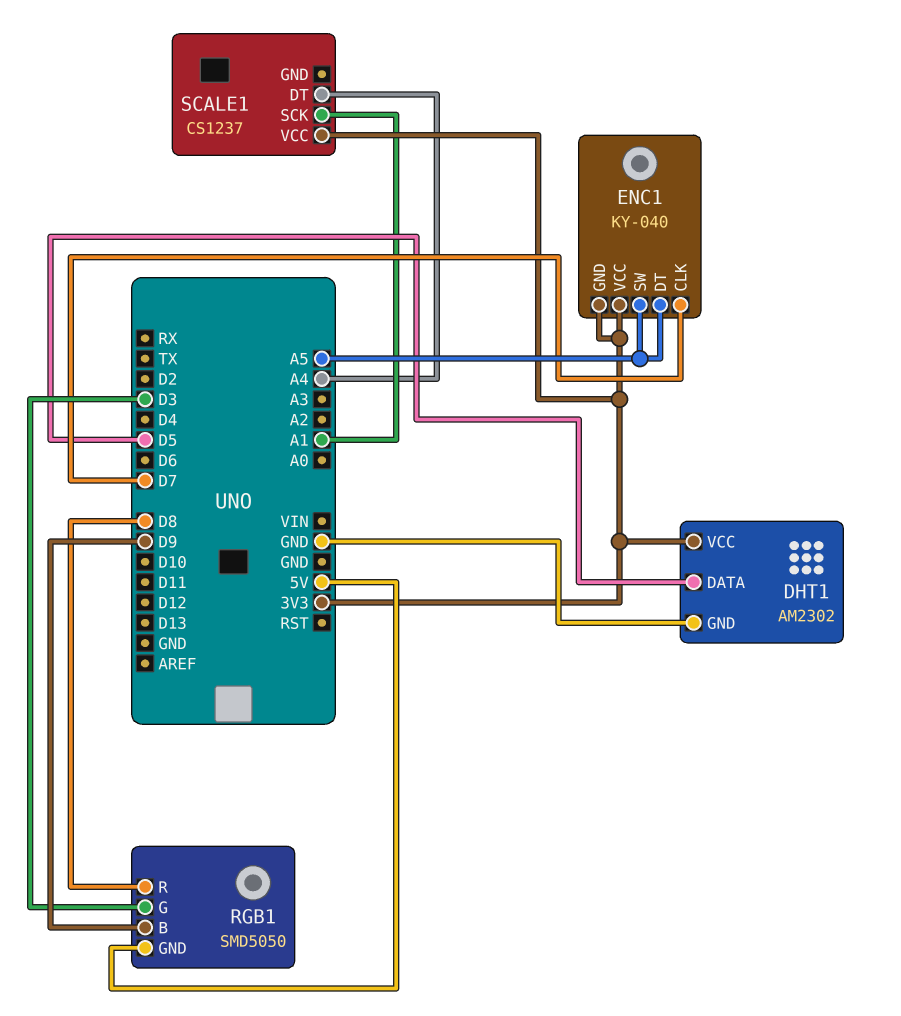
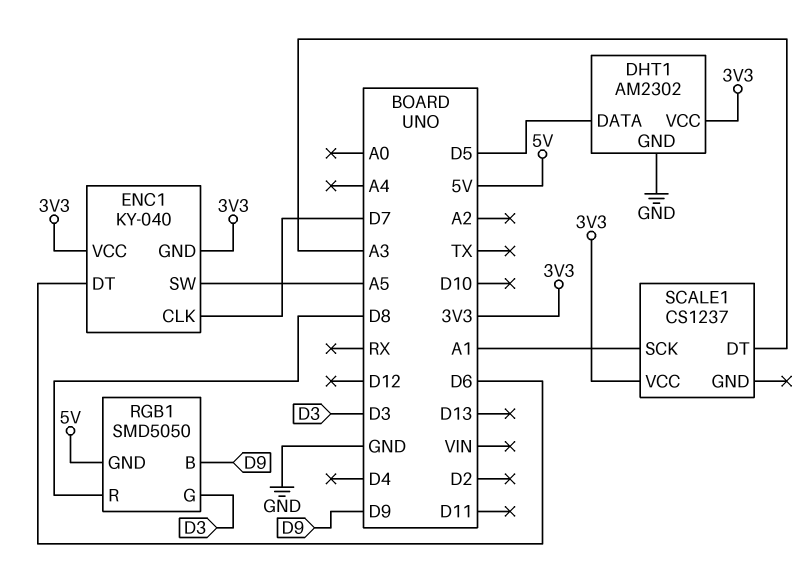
ENC1 pin DT: A5 -> D6
SCALE1 pin DT: A4 -> A3

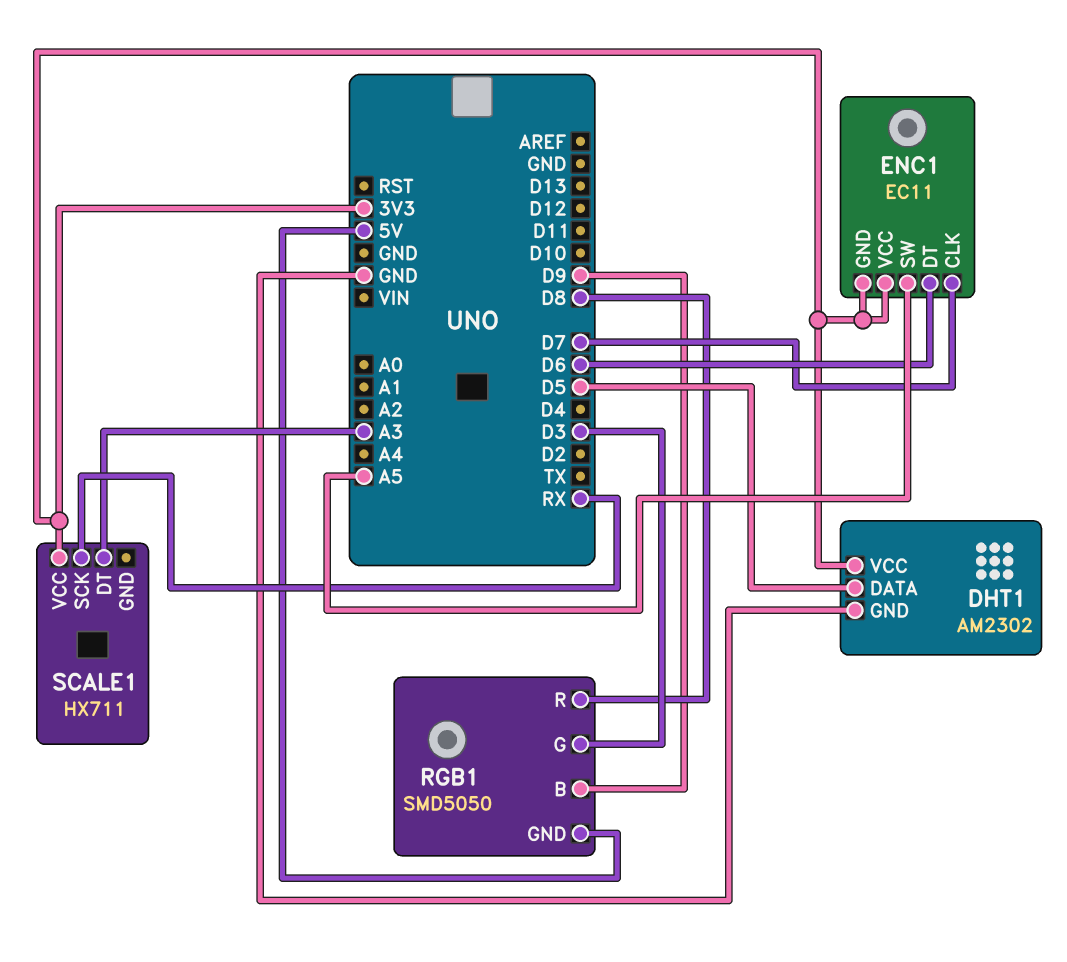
ENC1: KY-040 -> EC11
SCALE1: CS1237 -> HX711
SCALE1 pin SCK: A1 -> RX

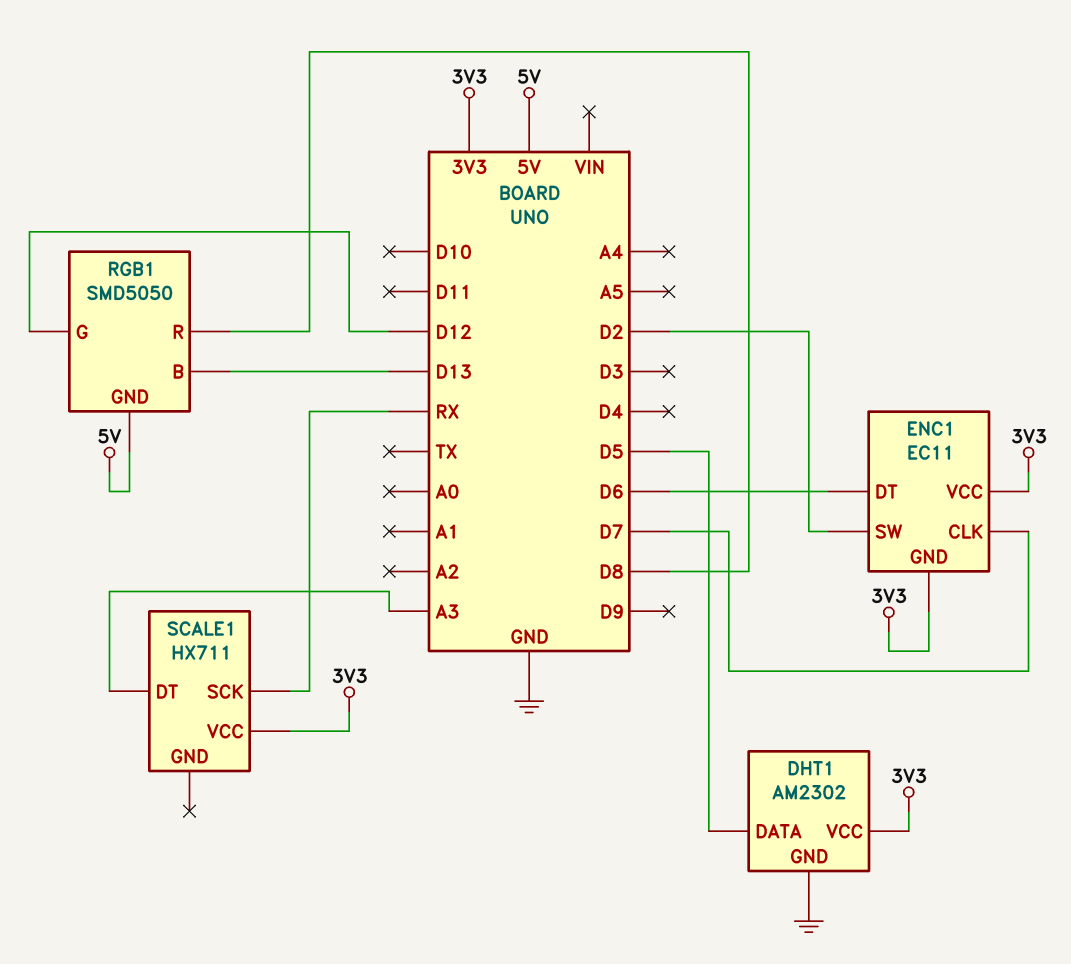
ENC1 pin SW: A5 -> D2
RGB1 pin B: D9 -> D13
RGB1 pin G: D3 -> D12

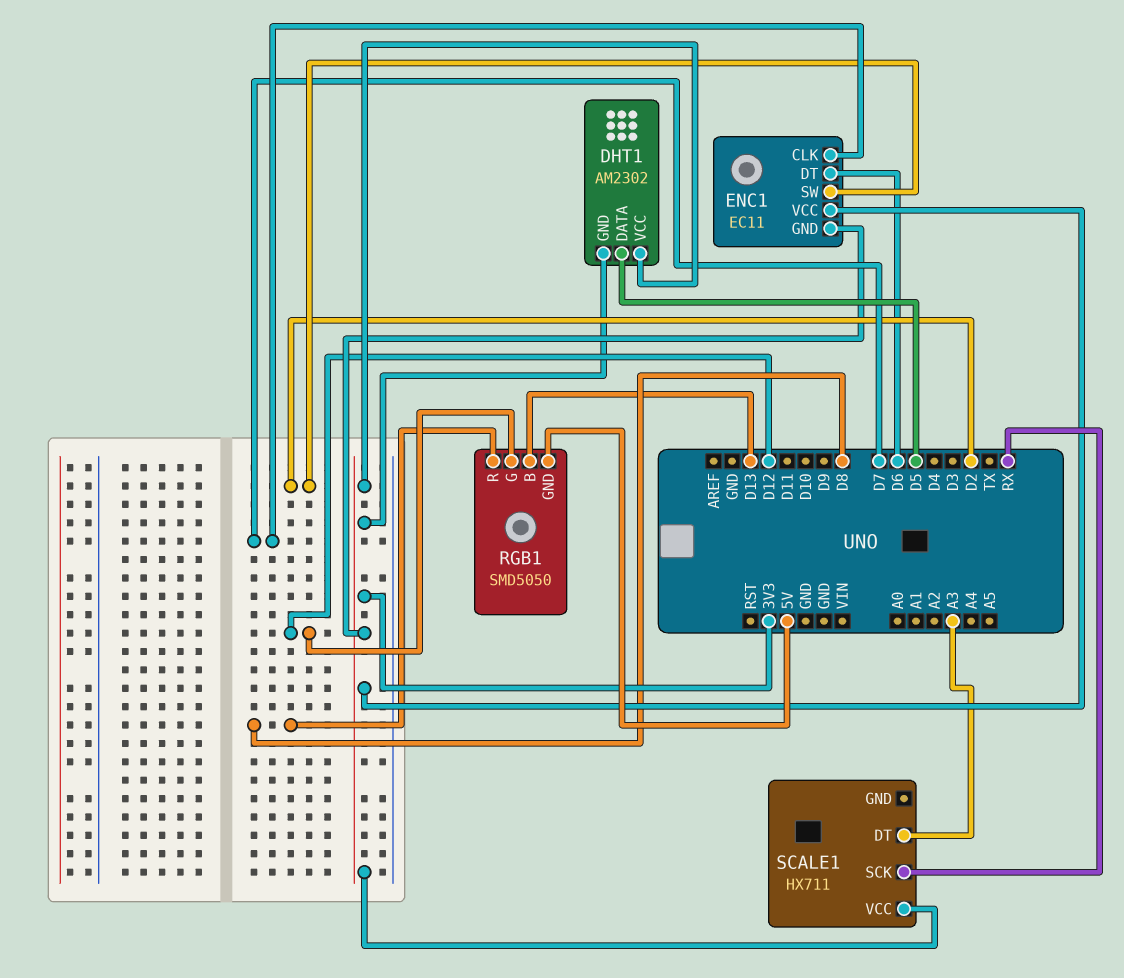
DHT1 pin GND: GND -> 3V3

